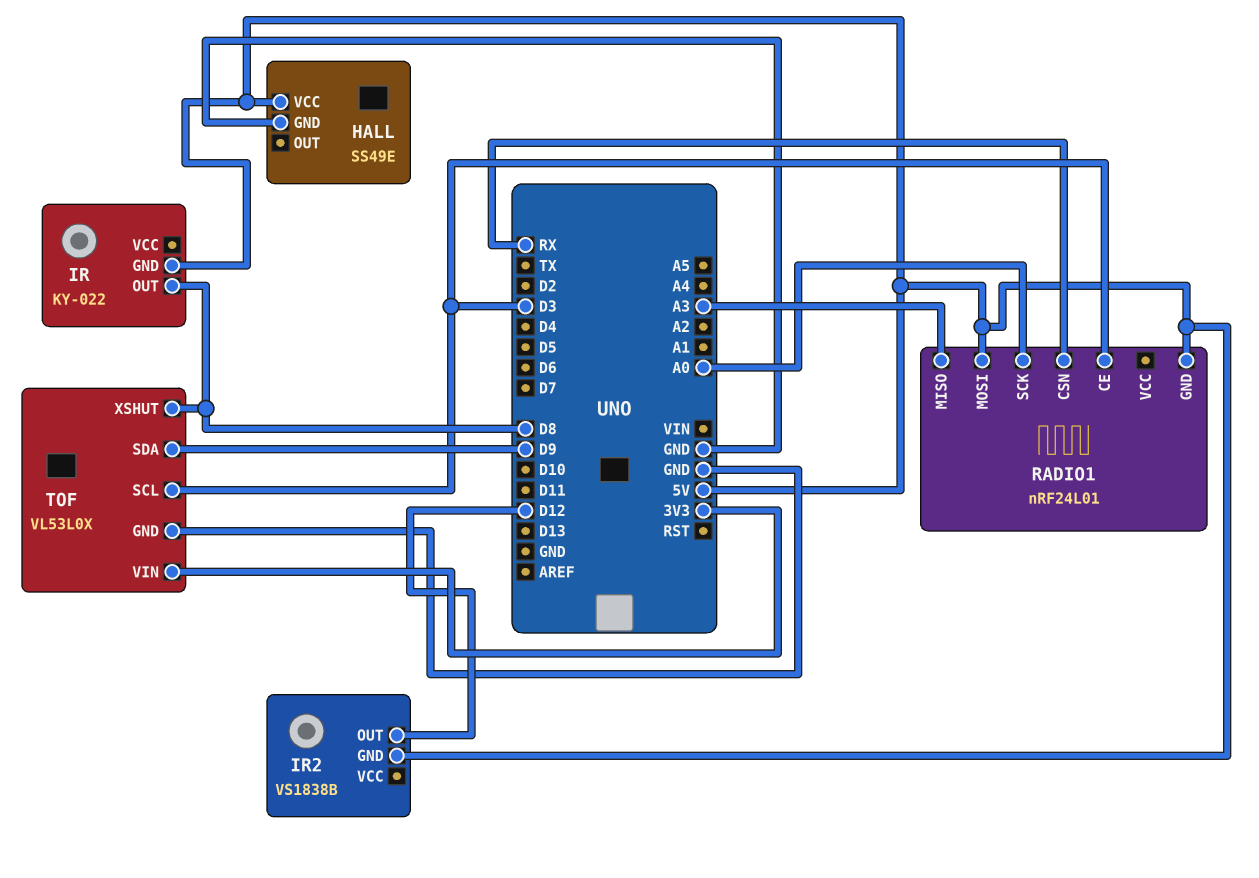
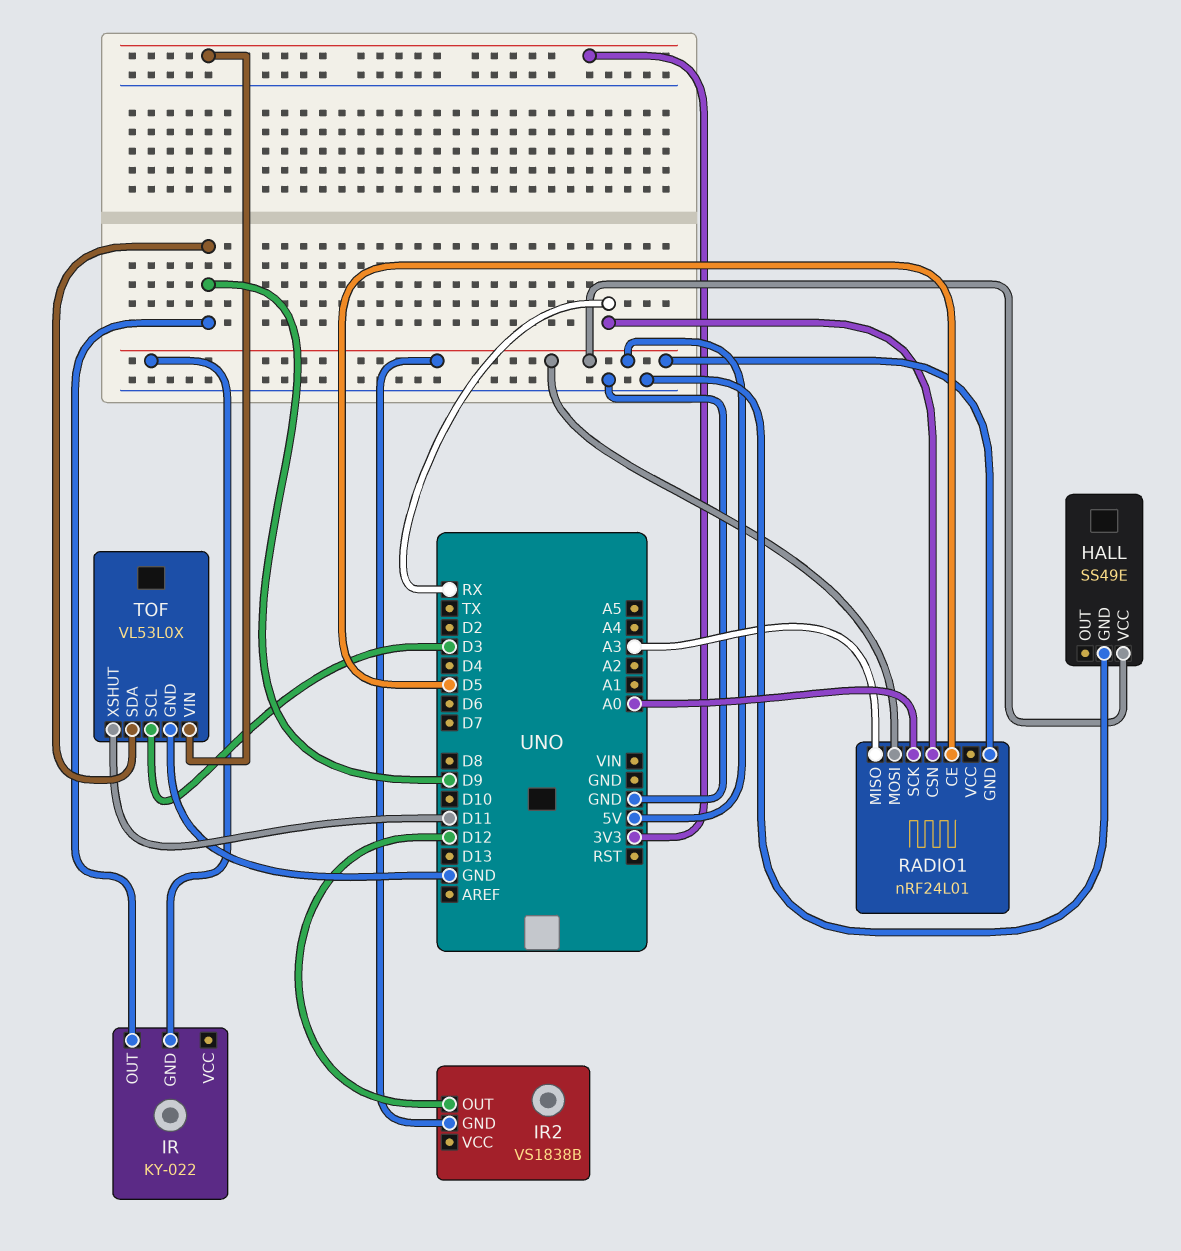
IR pin OUT: D8 -> D9
RADIO1 pin CE: D3 -> D5
TOF pin XSHUT: D8 -> D11

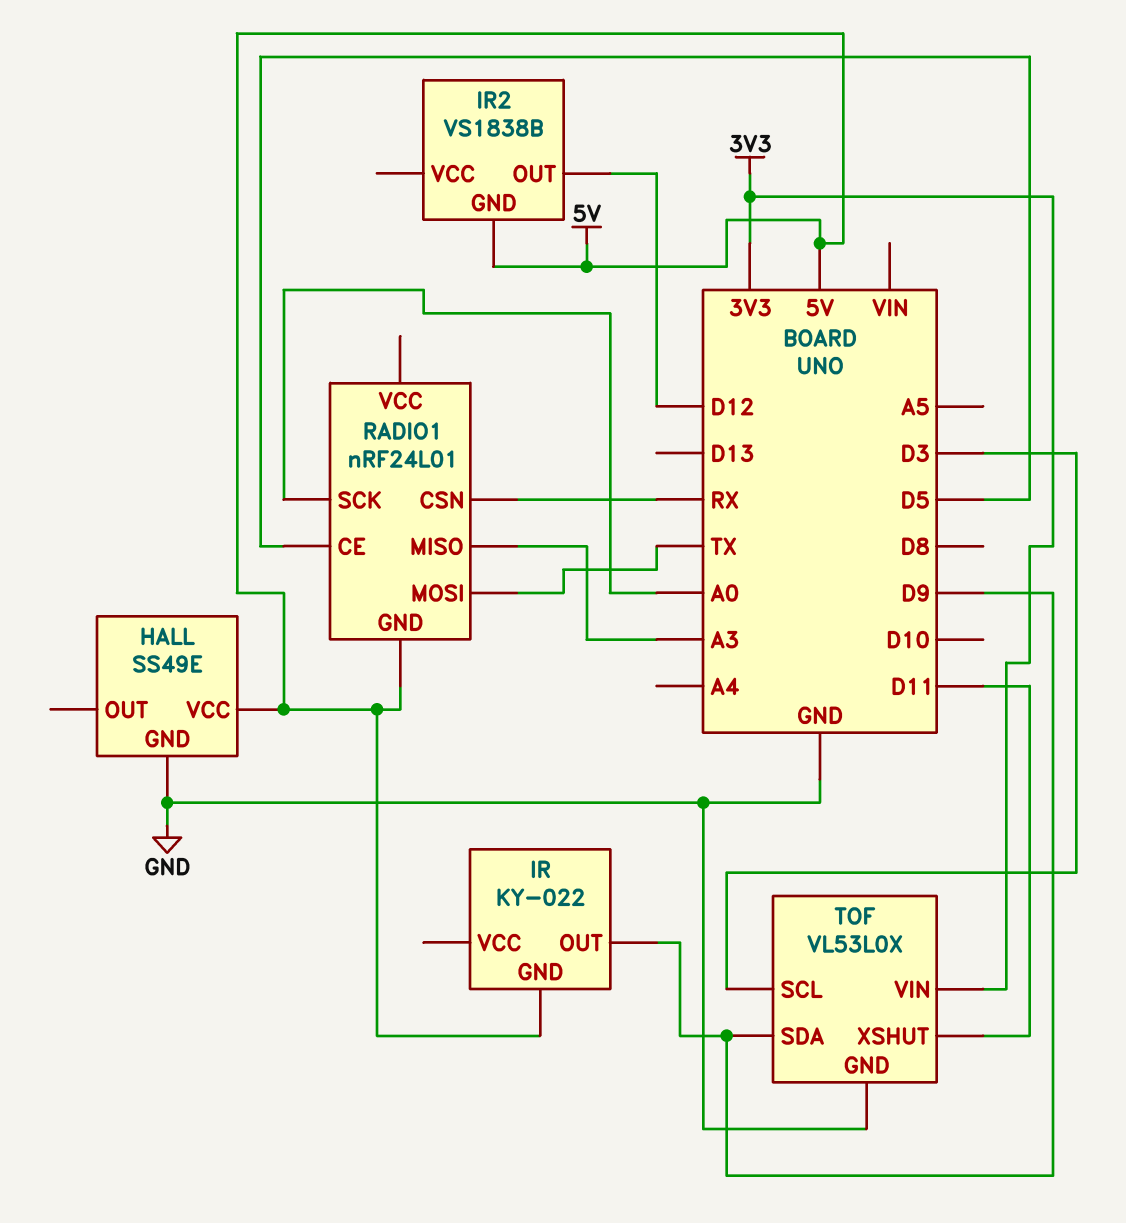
RADIO1 pin MOSI: 5V -> TX

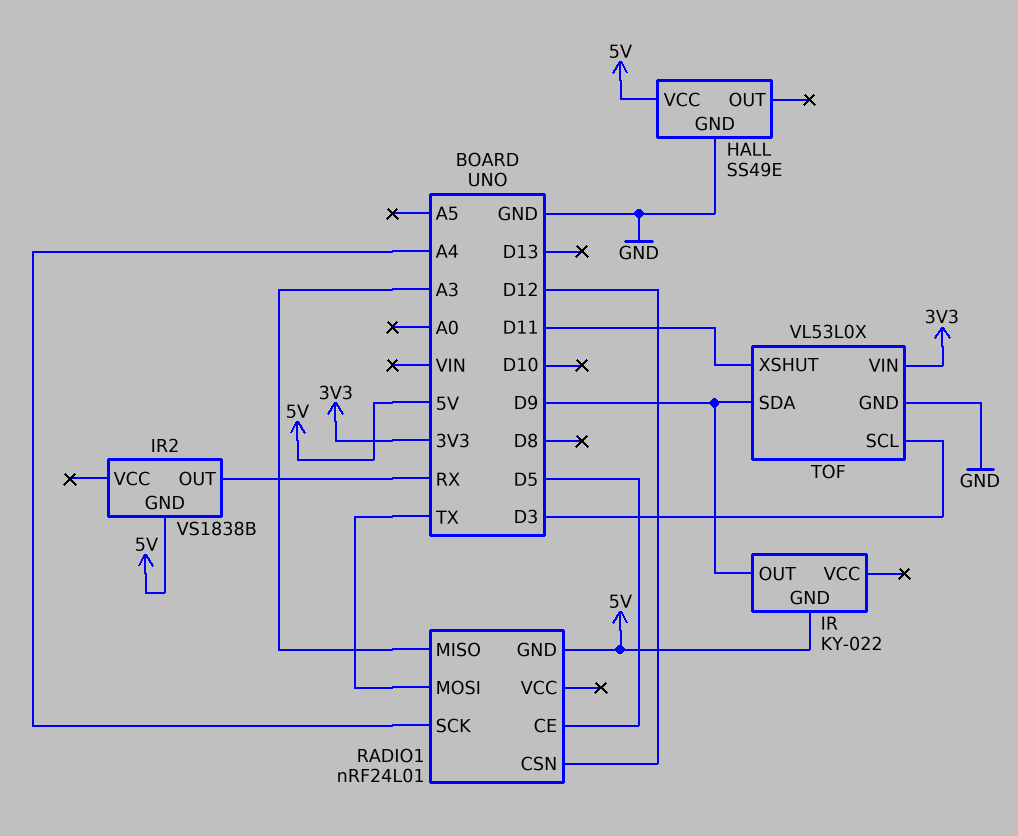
IR2 pin OUT: D12 -> RX
RADIO1 pin CSN: RX -> D12
RADIO1 pin SCK: A0 -> A4

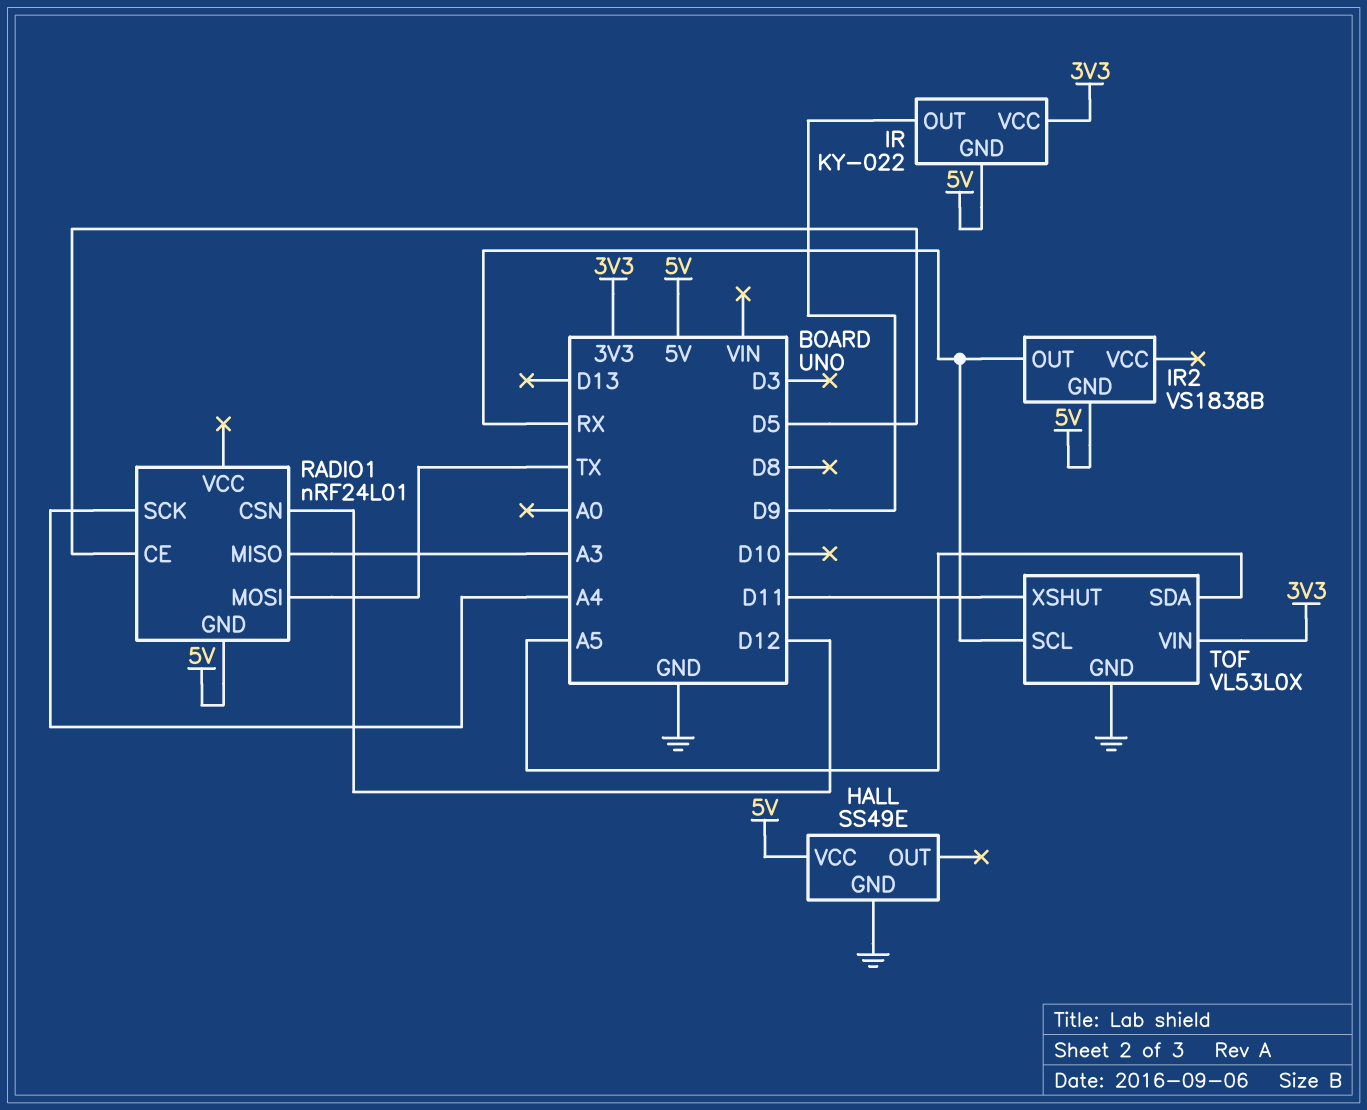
IR pin VCC: none -> 3V3
TOF pin SCL: D3 -> RX
TOF pin SDA: D9 -> A5

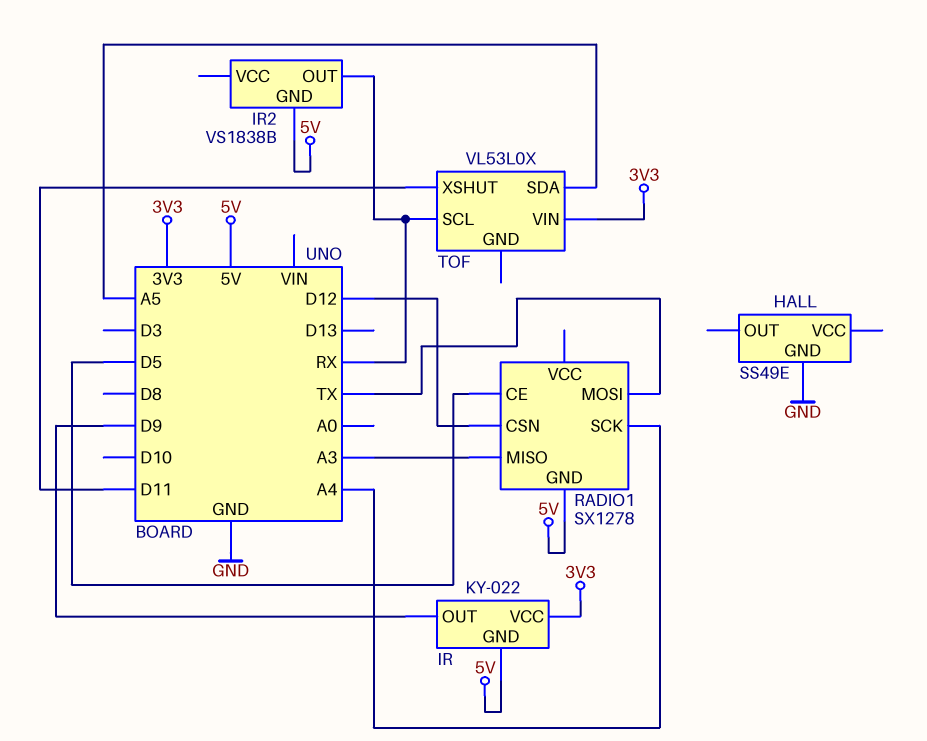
HALL pin VCC: 5V -> none
RADIO1: nRF24L01 -> SX1278
TOF pin GND: GND -> none

